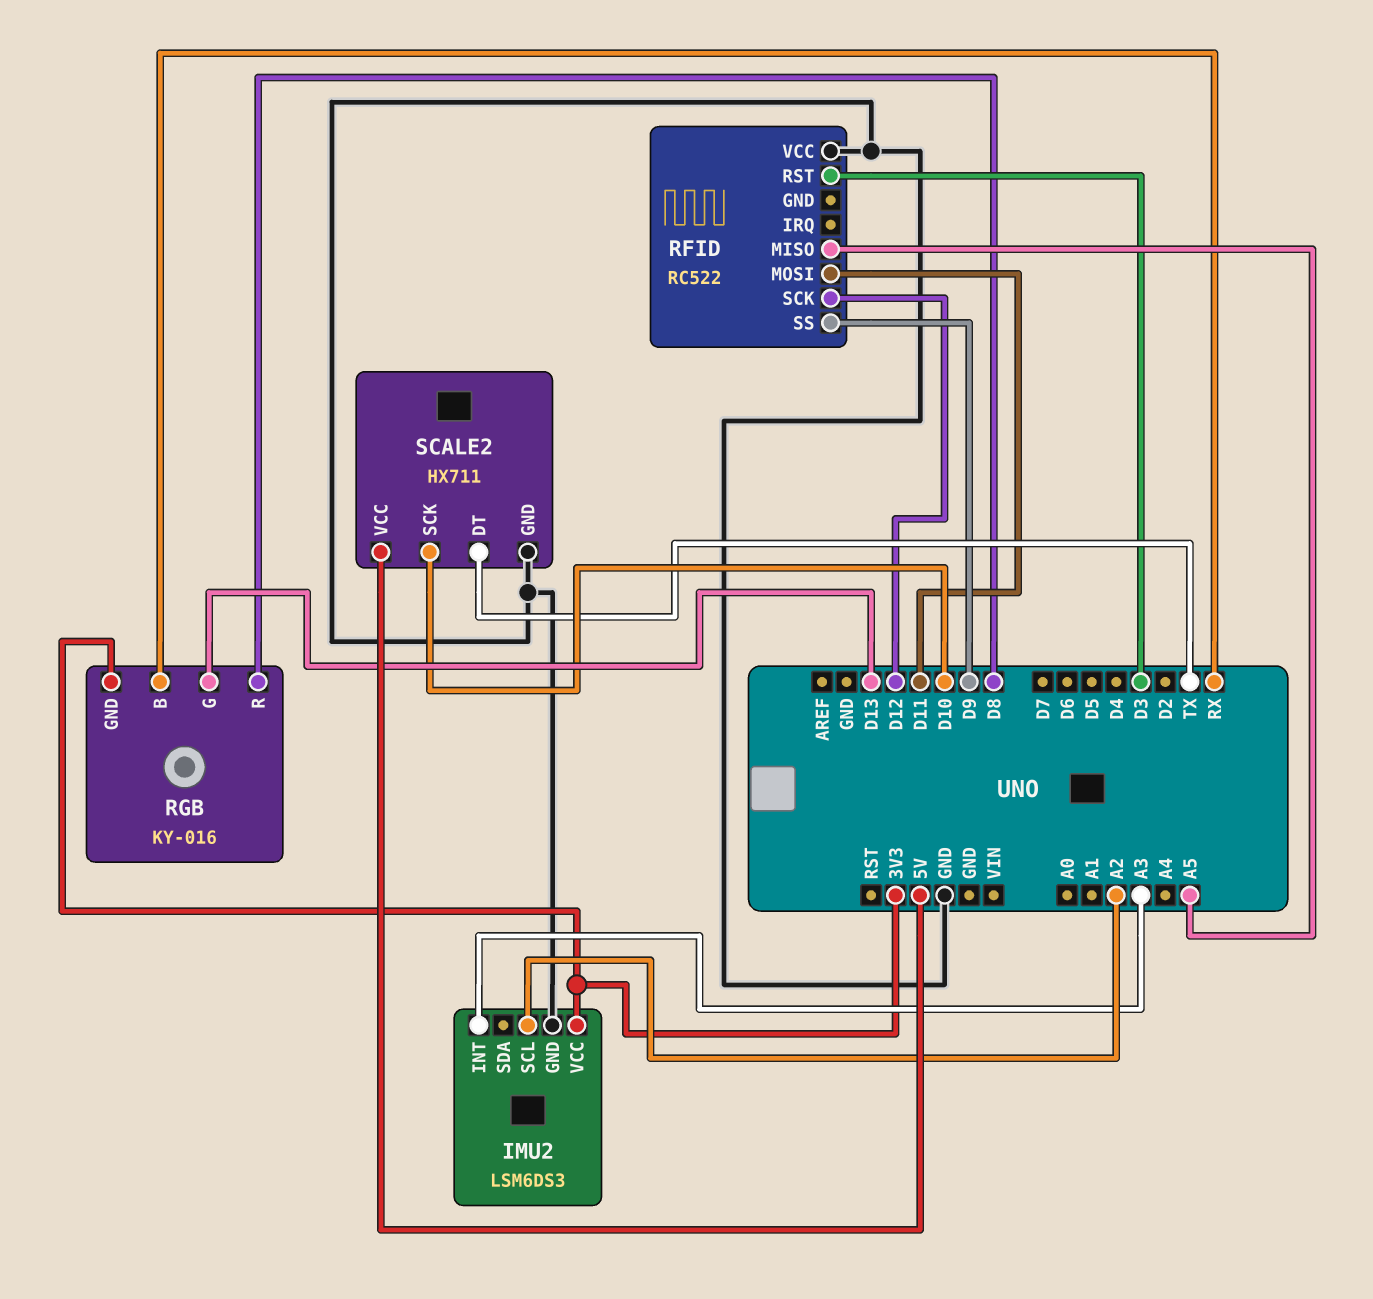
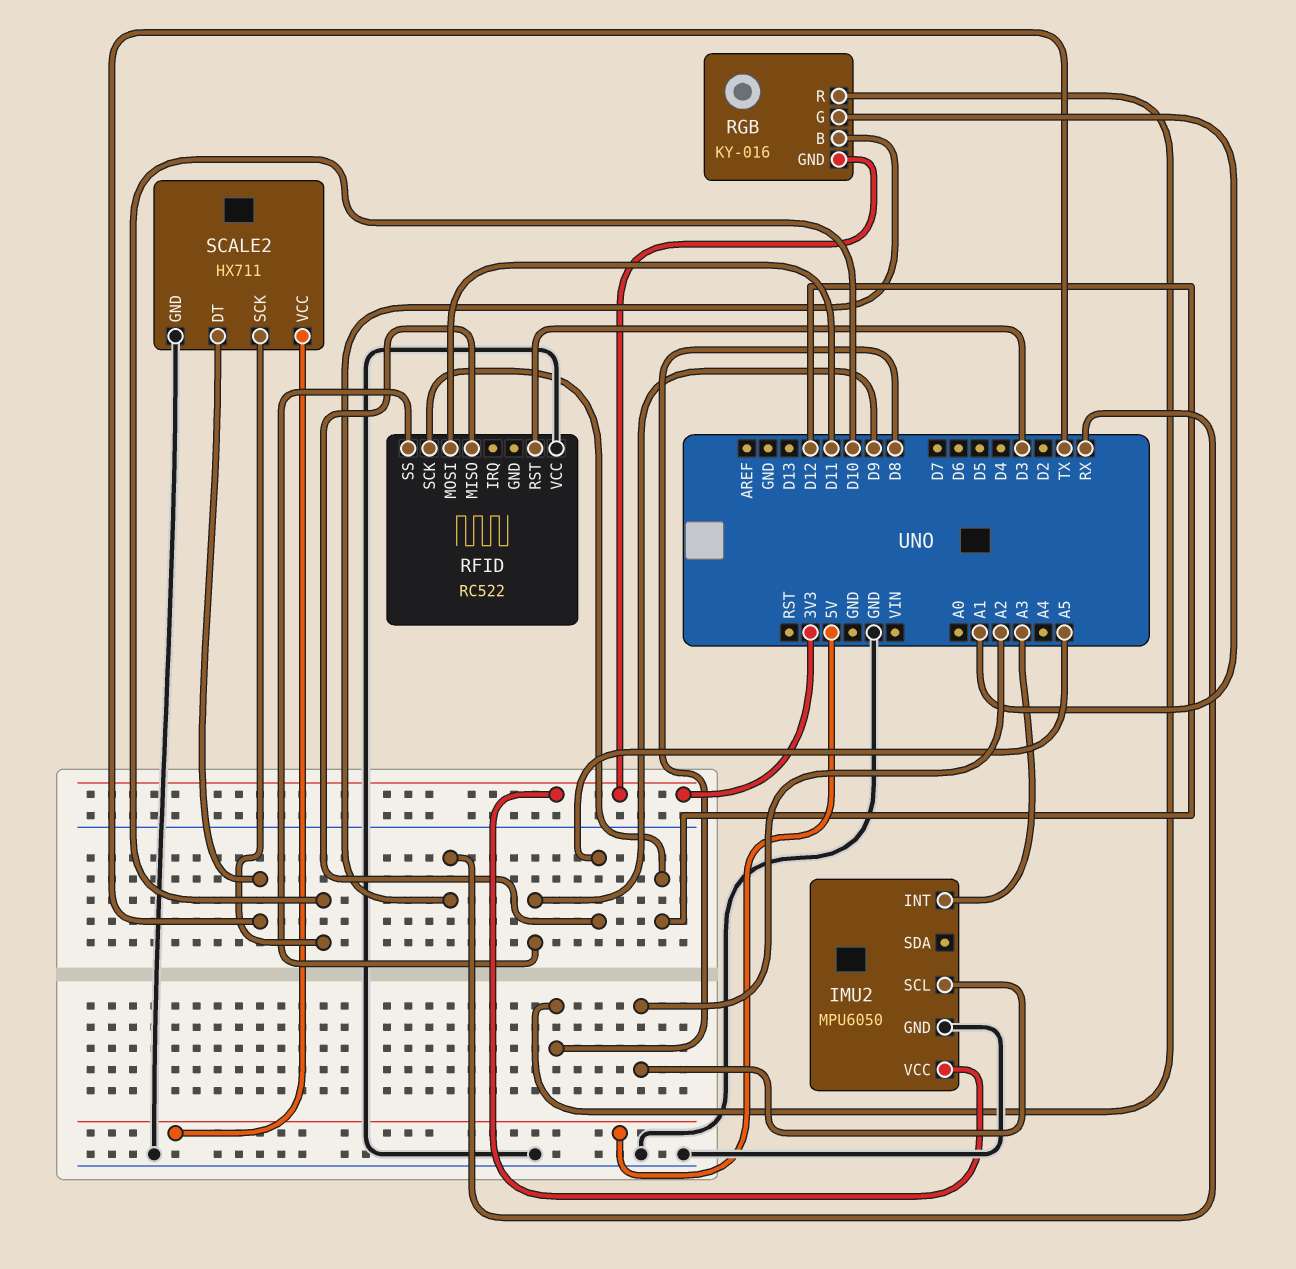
IMU2: LSM6DS3 -> MPU6050
RGB pin G: D13 -> A1

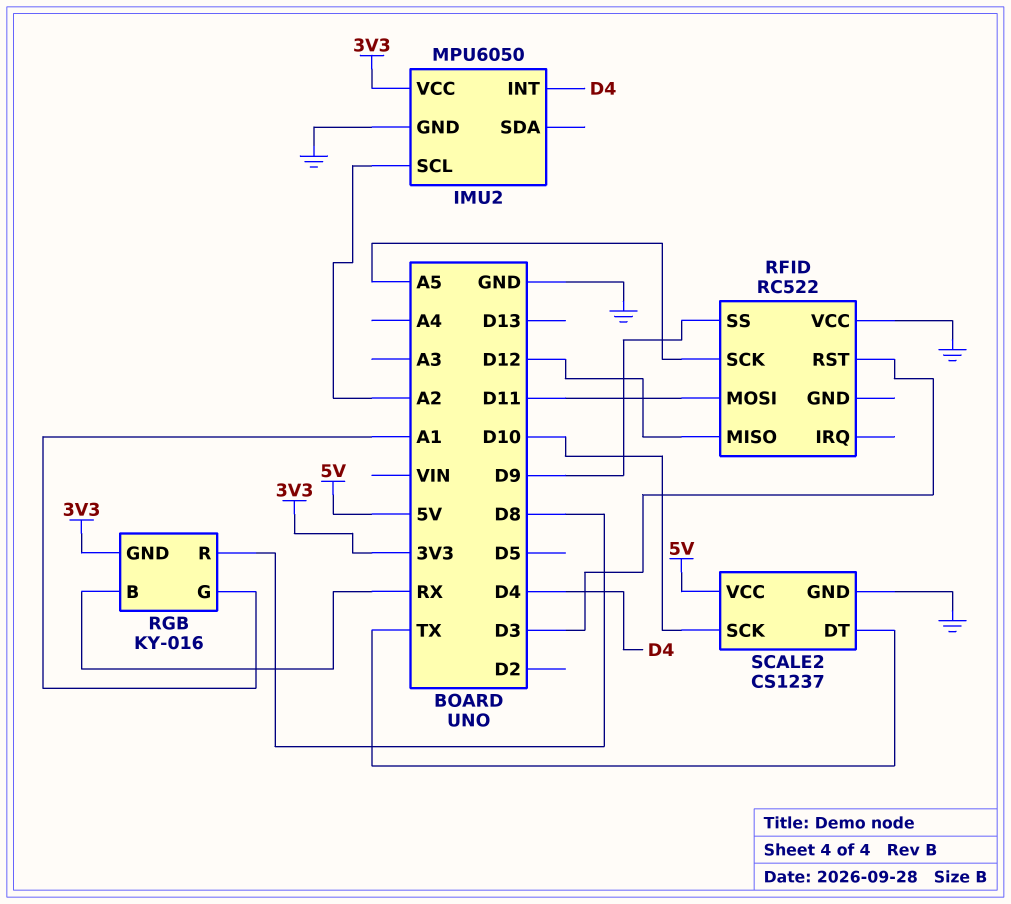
IMU2 pin INT: A3 -> D4
RFID pin MISO: A5 -> D12
RFID pin SCK: D12 -> A5
SCALE2: HX711 -> CS1237

